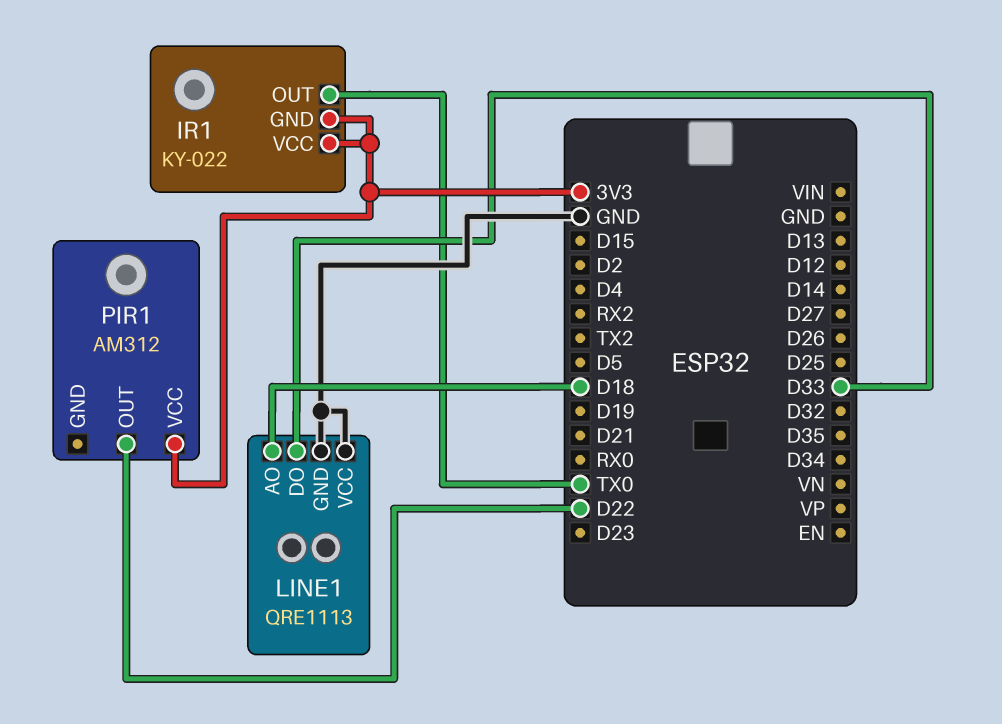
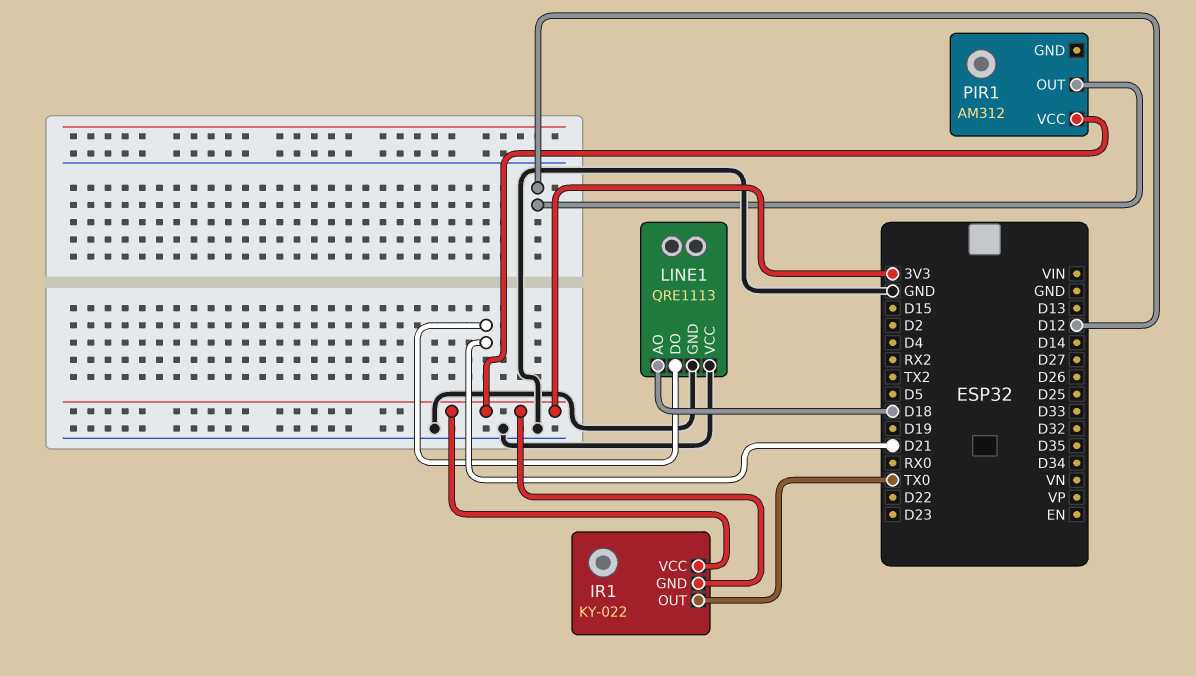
LINE1 pin DO: D33 -> D21
PIR1 pin OUT: D22 -> D12

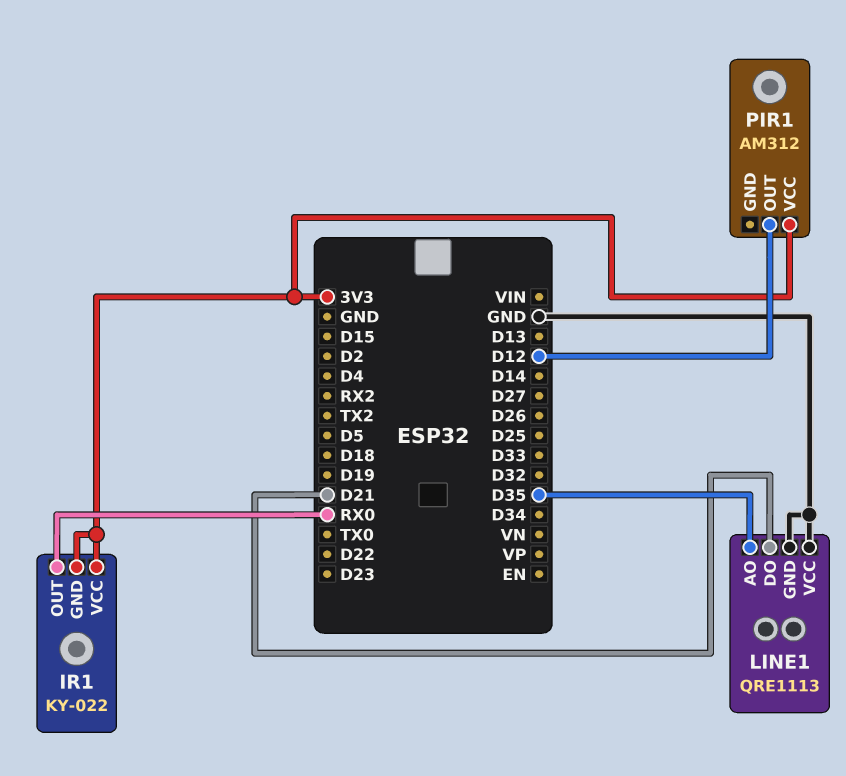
IR1 pin OUT: TX0 -> RX0
LINE1 pin AO: D18 -> D35

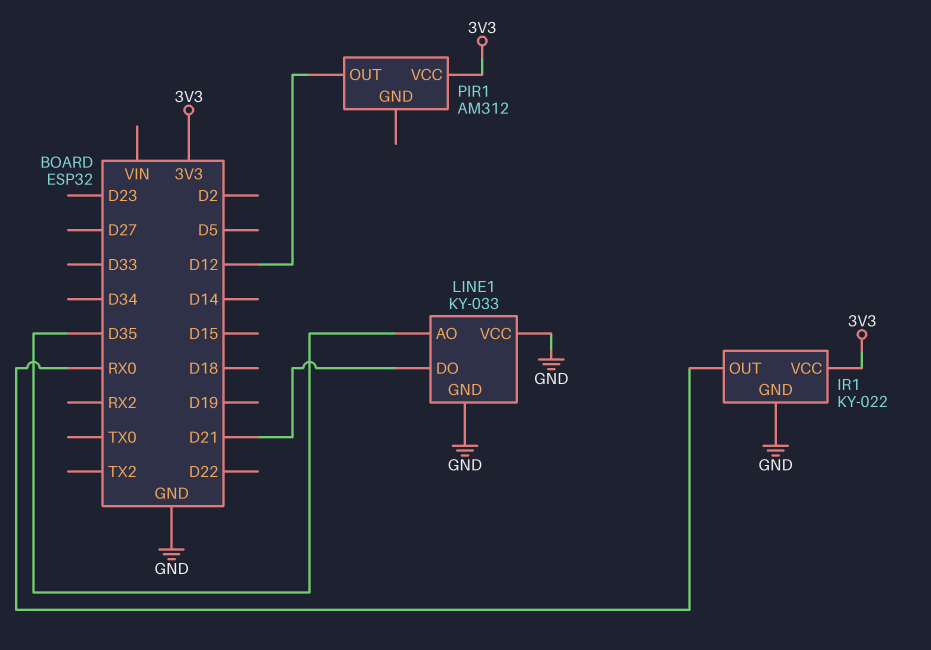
IR1 pin GND: 3V3 -> GND
LINE1: QRE1113 -> KY-033

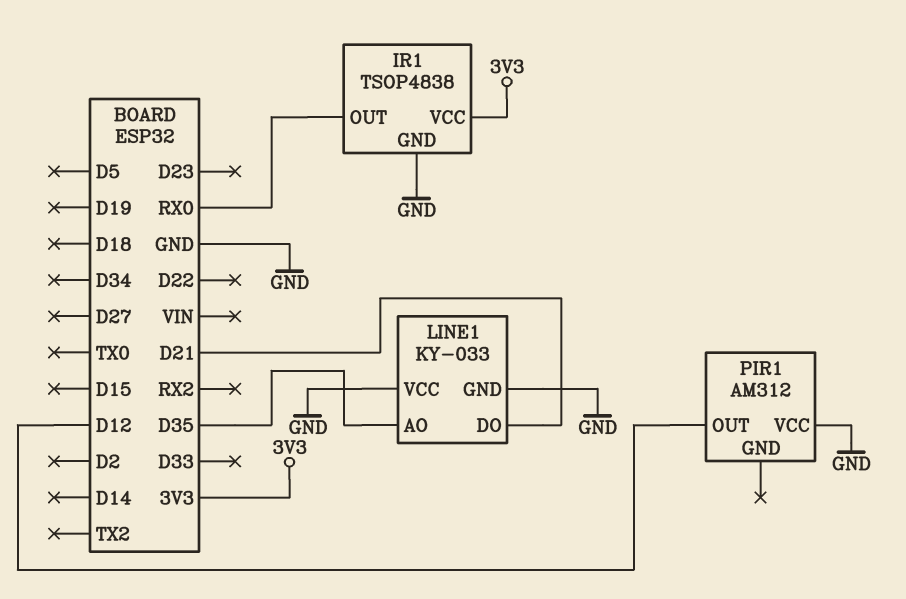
IR1: KY-022 -> TSOP4838
PIR1 pin VCC: 3V3 -> GND

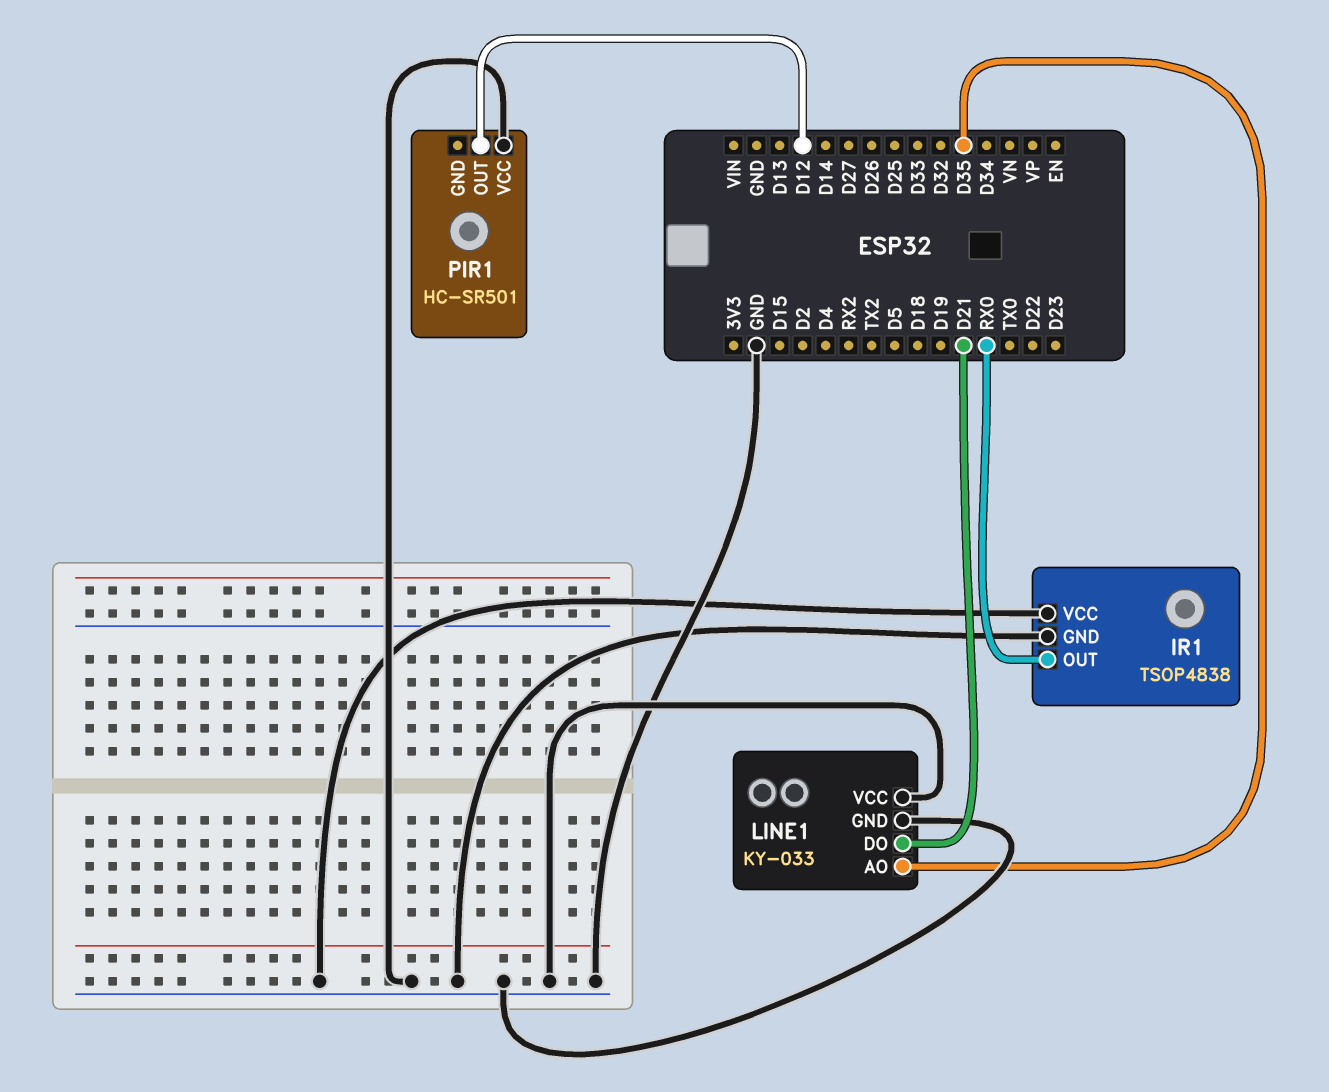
IR1 pin VCC: 3V3 -> GND
PIR1: AM312 -> HC-SR501

